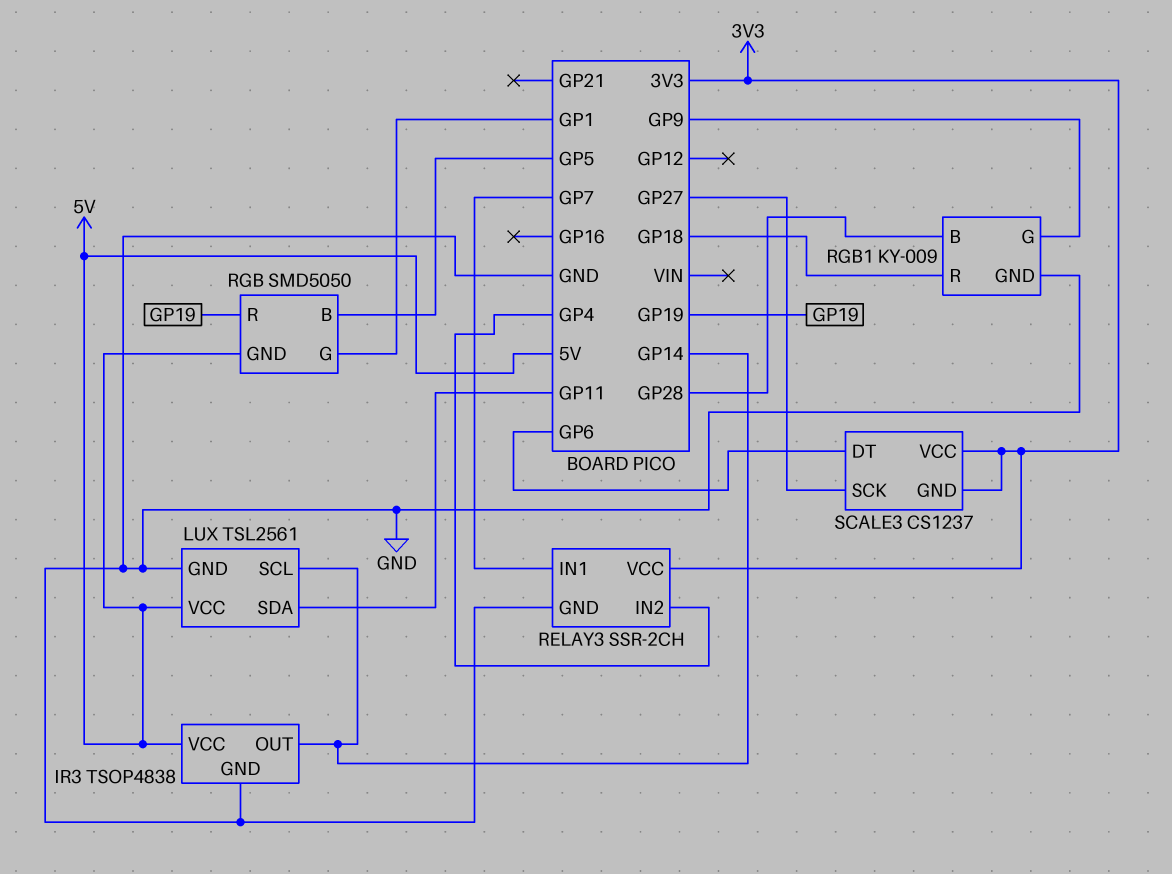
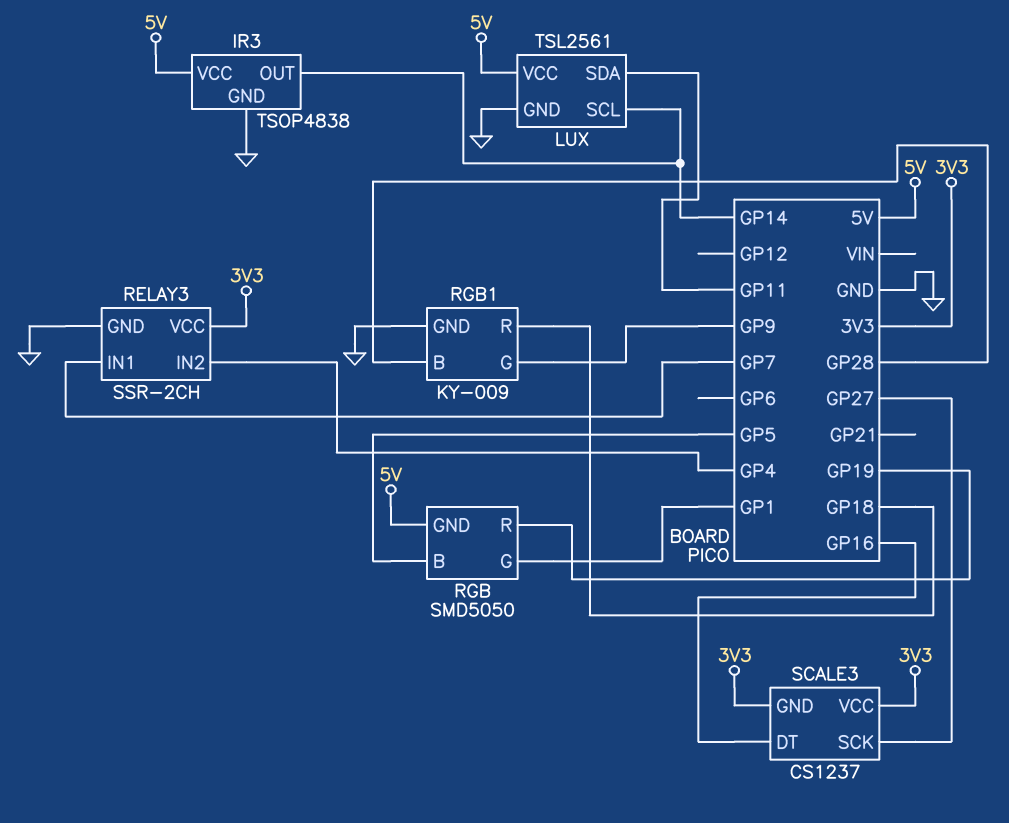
SCALE3 pin DT: GP6 -> GP16

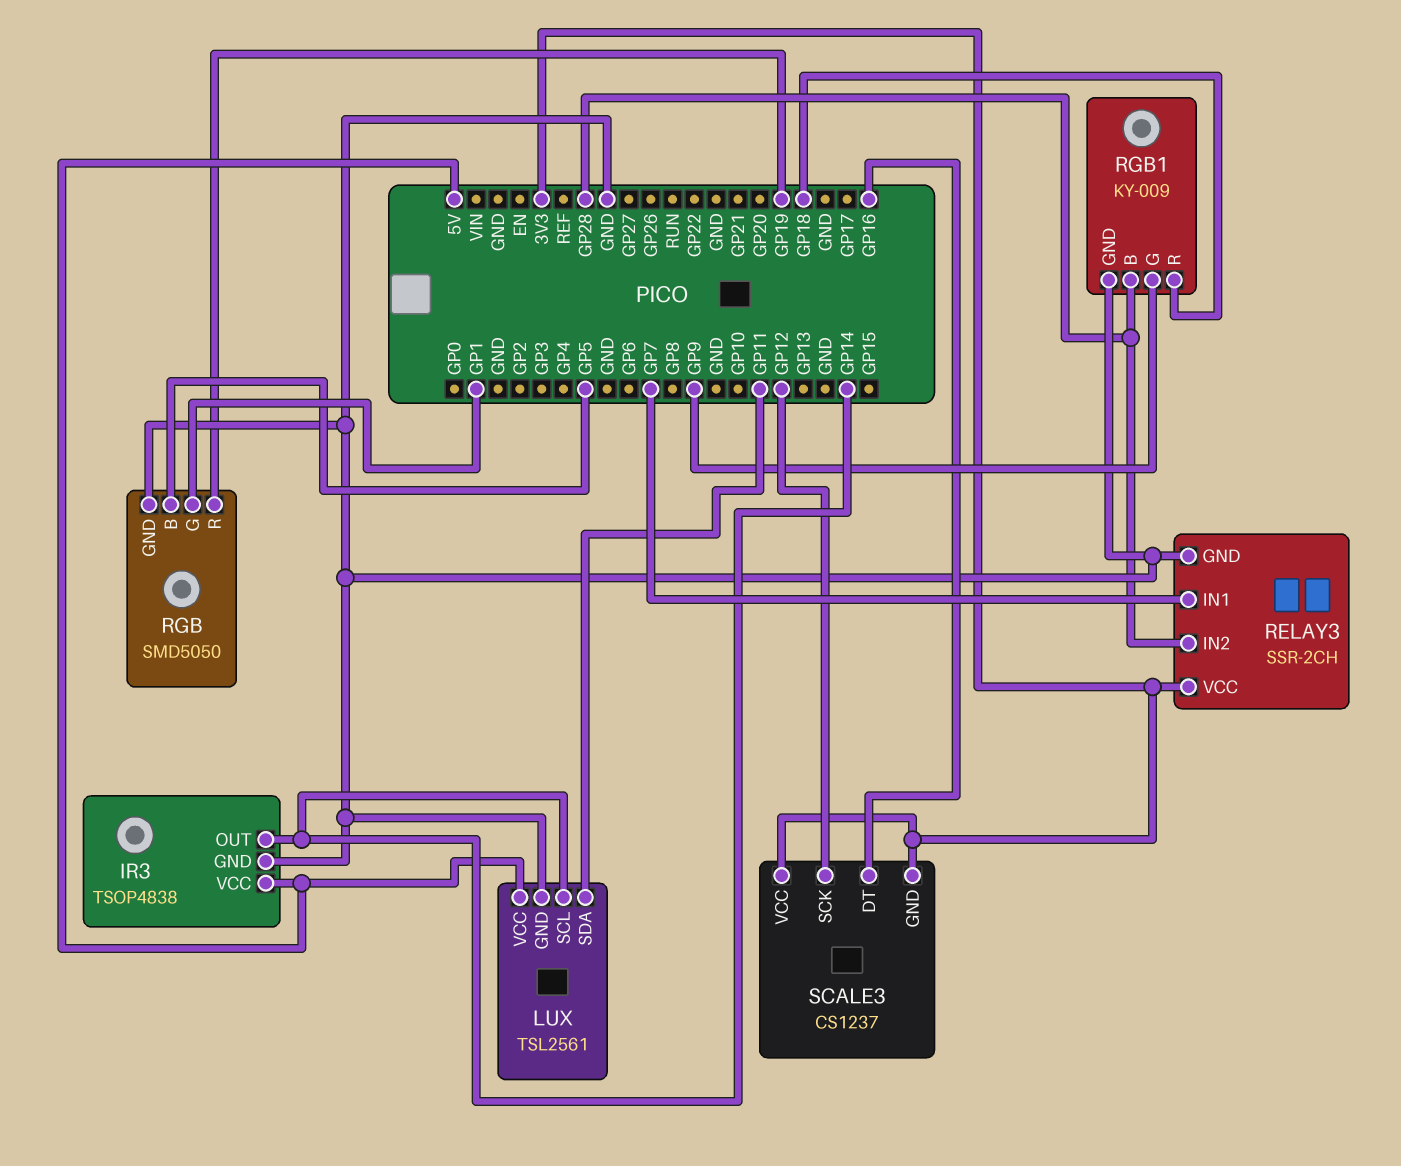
RELAY3 pin IN2: GP4 -> GP28
RGB pin GND: 5V -> GND
SCALE3 pin SCK: GP27 -> GP12

